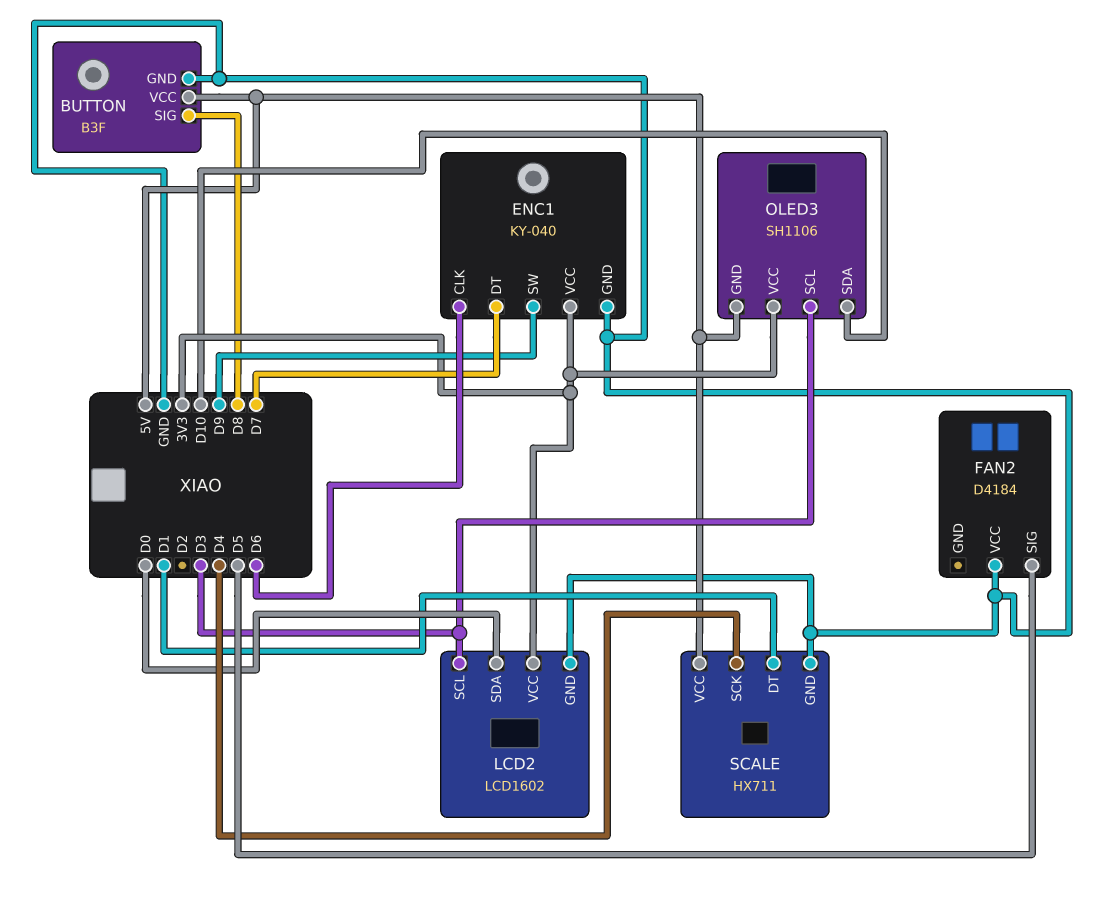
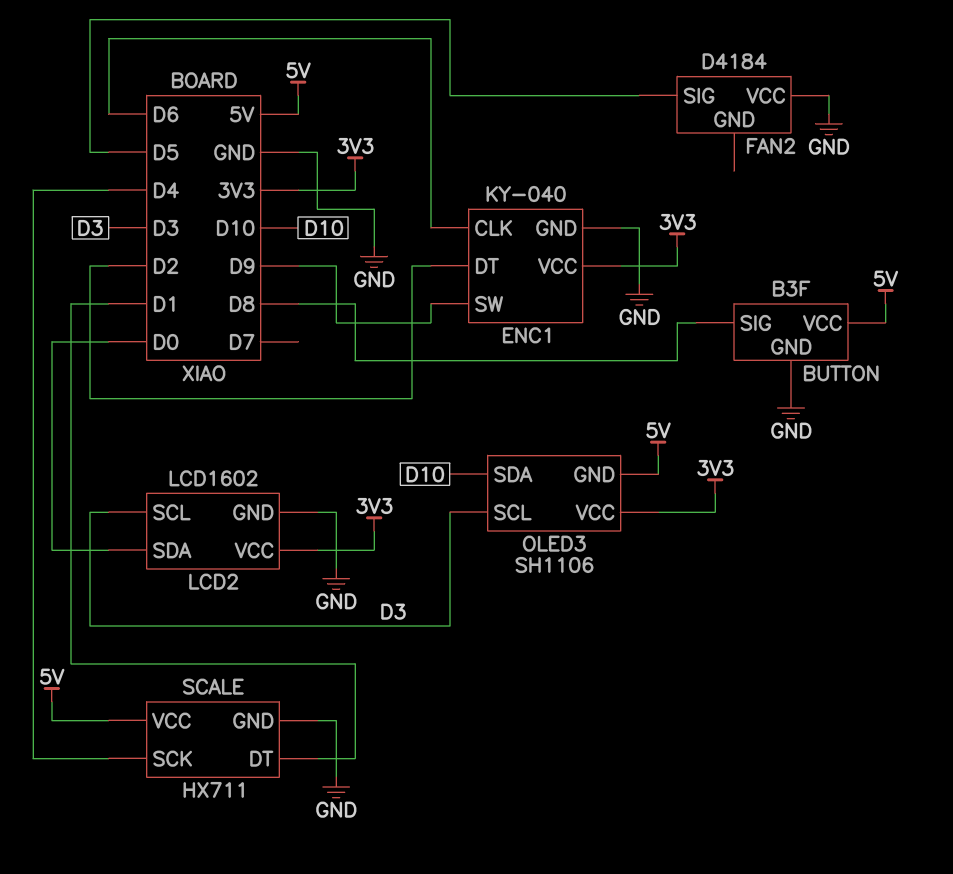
ENC1 pin DT: D7 -> D2

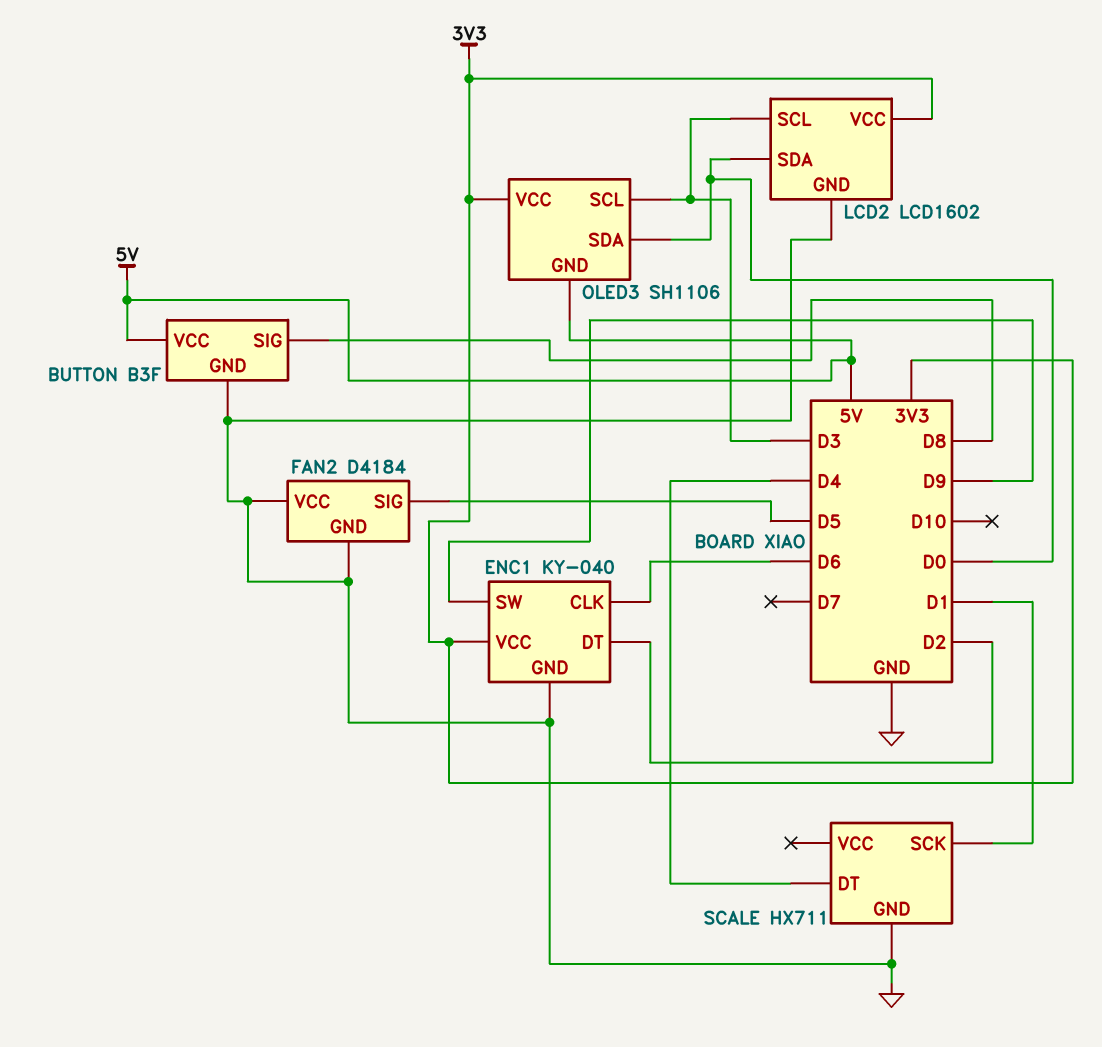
FAN2 pin GND: none -> GND
OLED3 pin SDA: D10 -> D0
SCALE pin DT: D1 -> D4
SCALE pin SCK: D4 -> D1
SCALE pin VCC: 5V -> none

